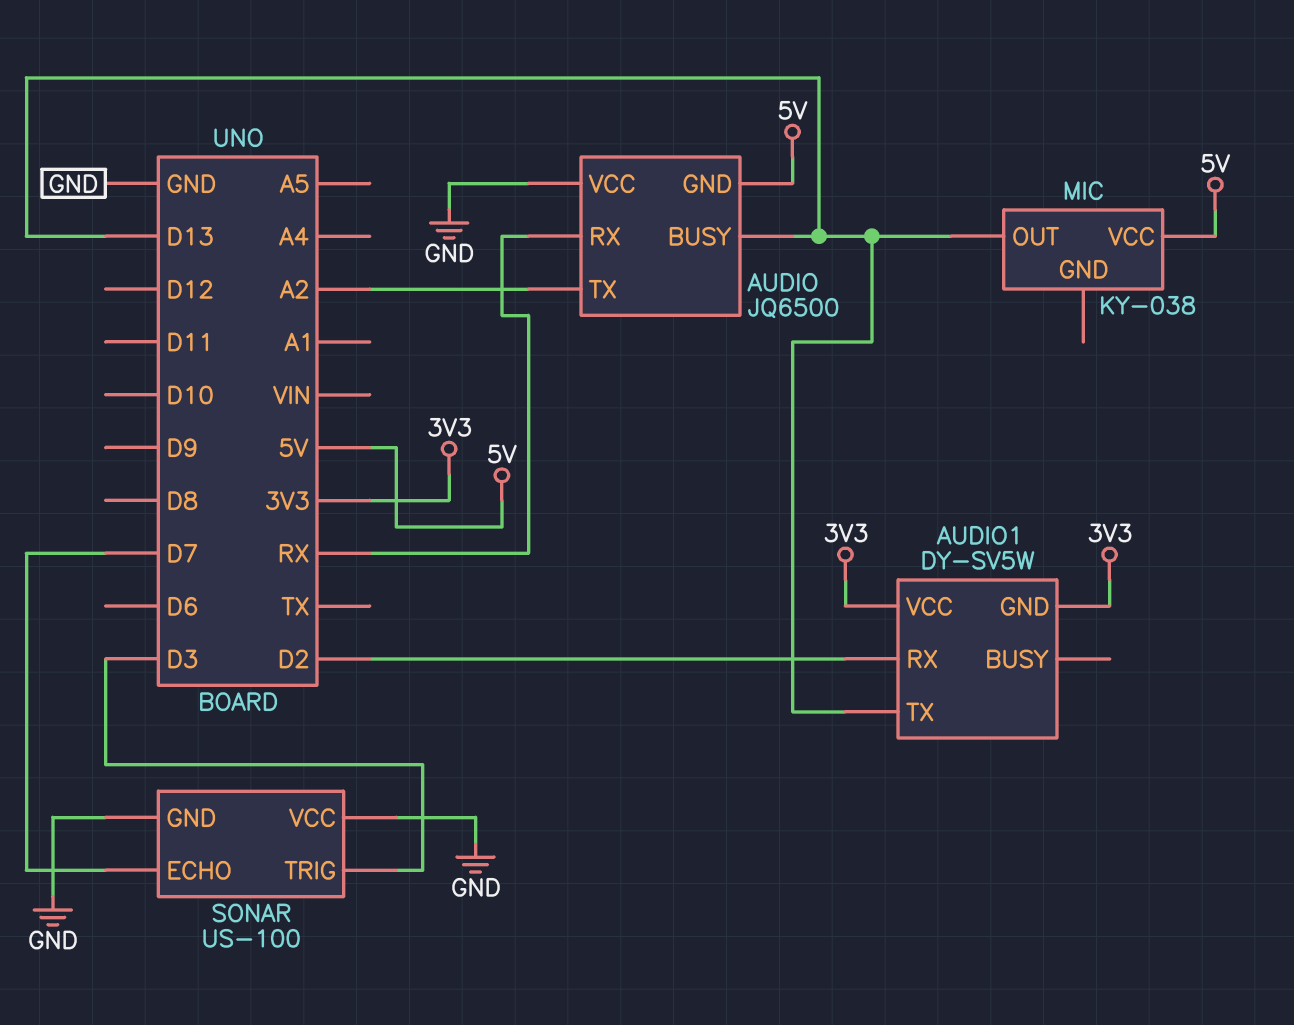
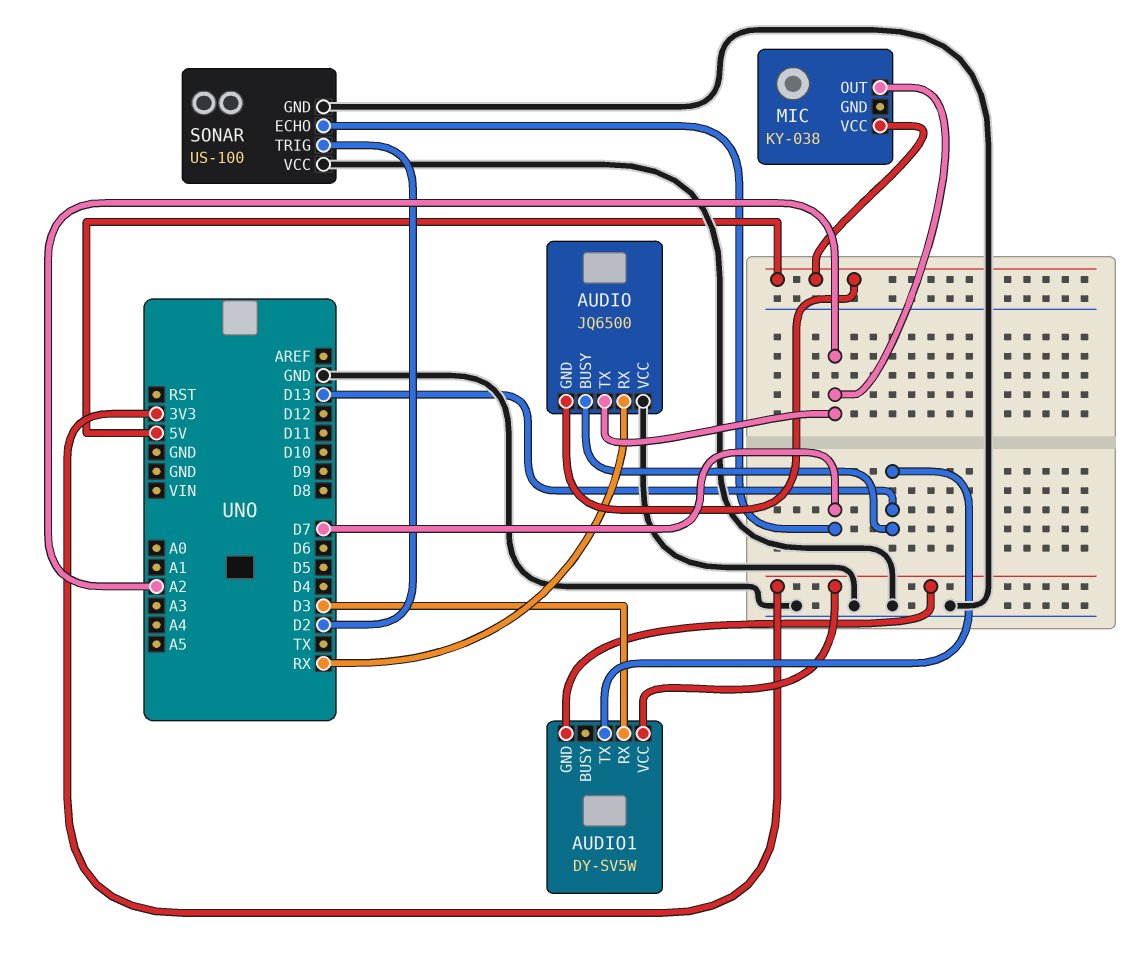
AUDIO1 pin RX: D2 -> D3
MIC pin OUT: D13 -> A2
SONAR pin TRIG: D3 -> D2

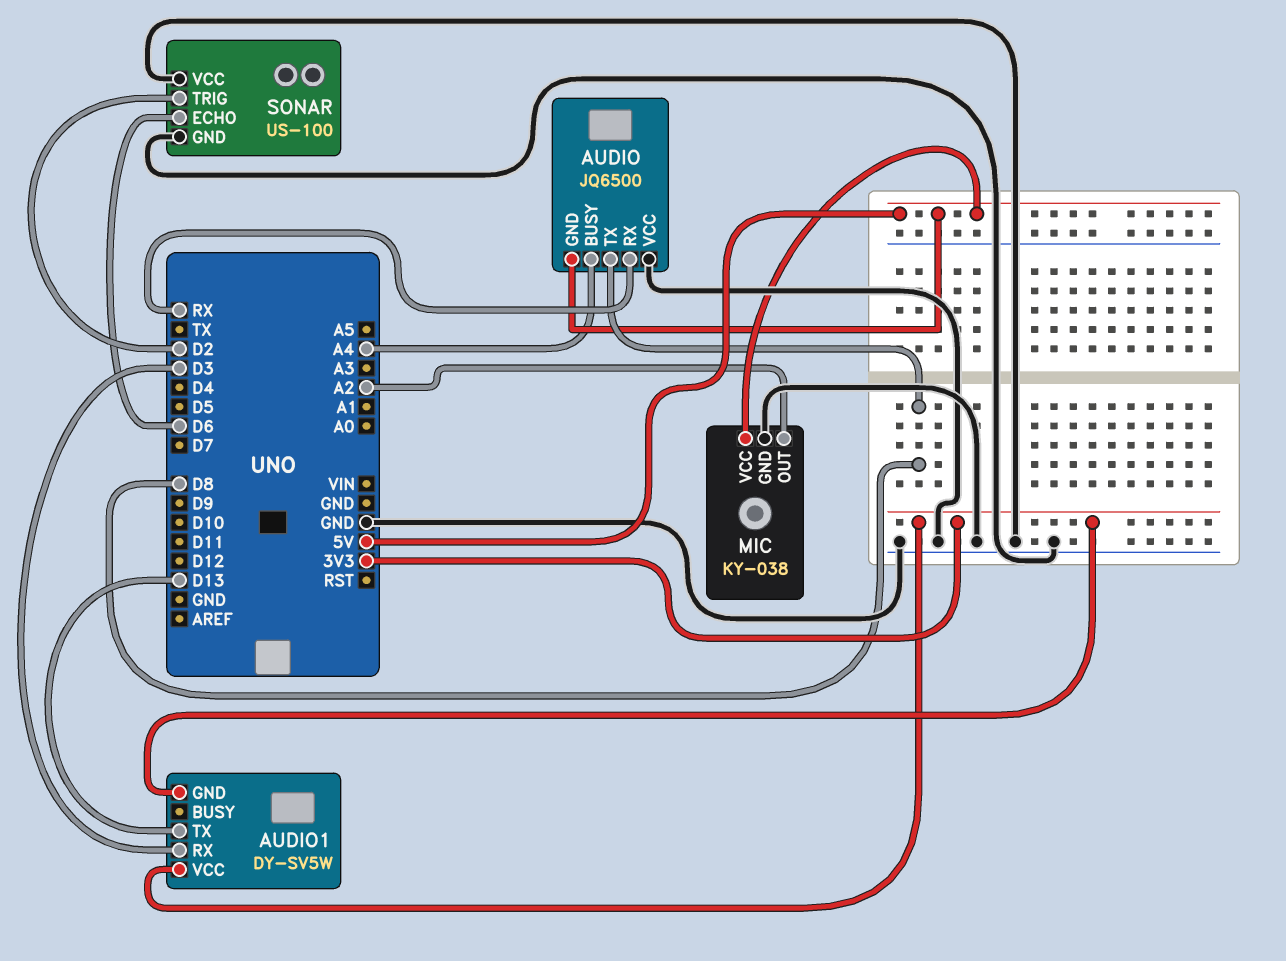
AUDIO pin BUSY: D13 -> A4
AUDIO pin TX: A2 -> D8
MIC pin GND: none -> GND
SONAR pin ECHO: D7 -> D6

